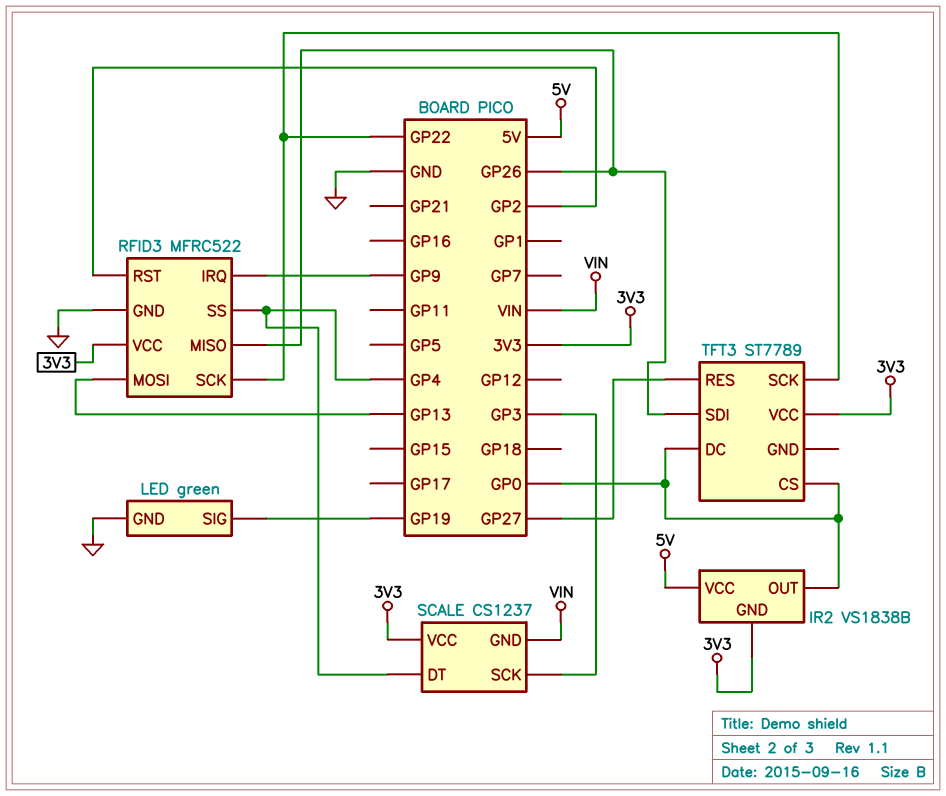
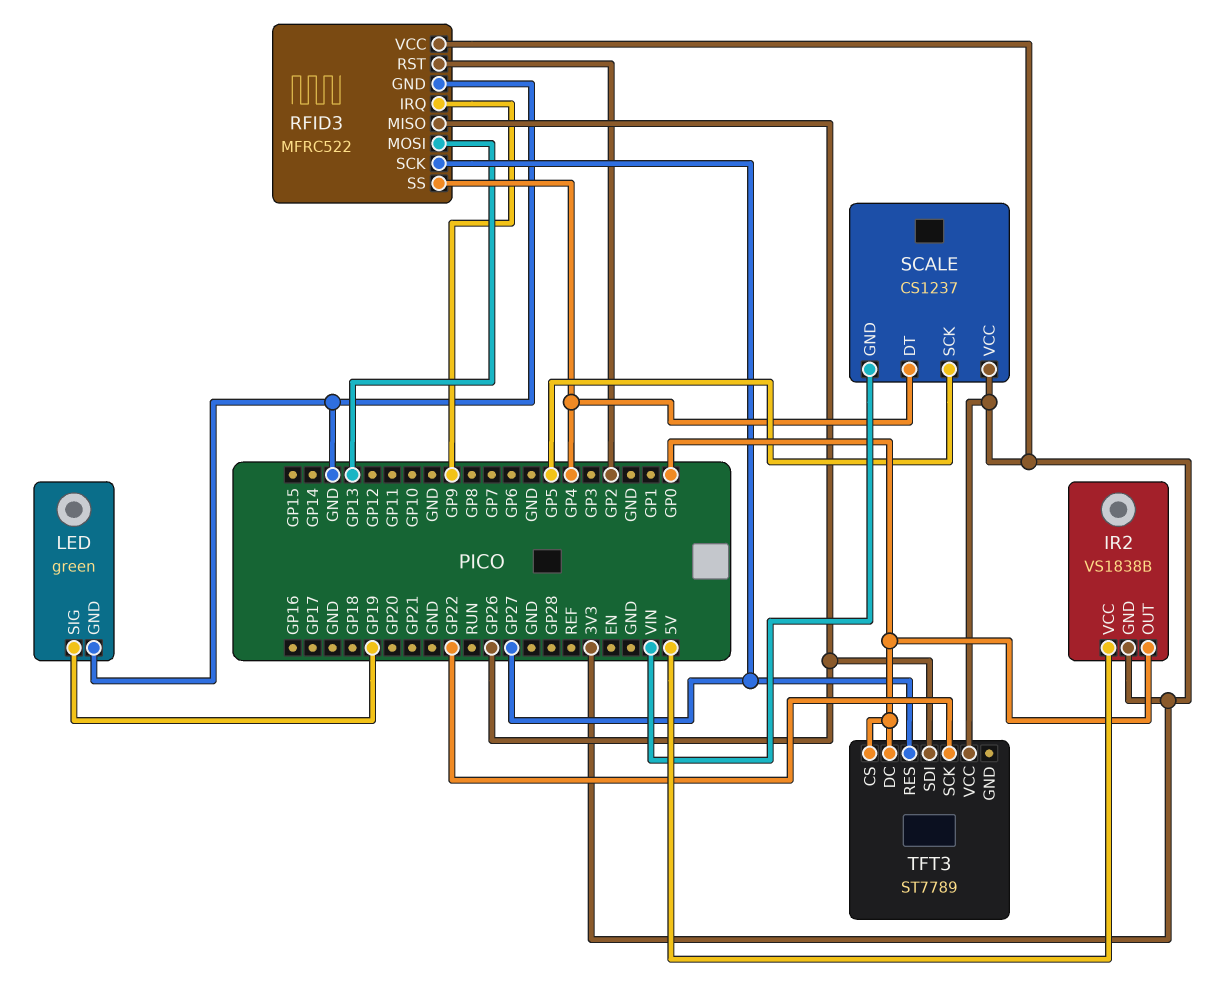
RFID3 pin SCK: GP22 -> GP27
SCALE pin SCK: GP3 -> GP5

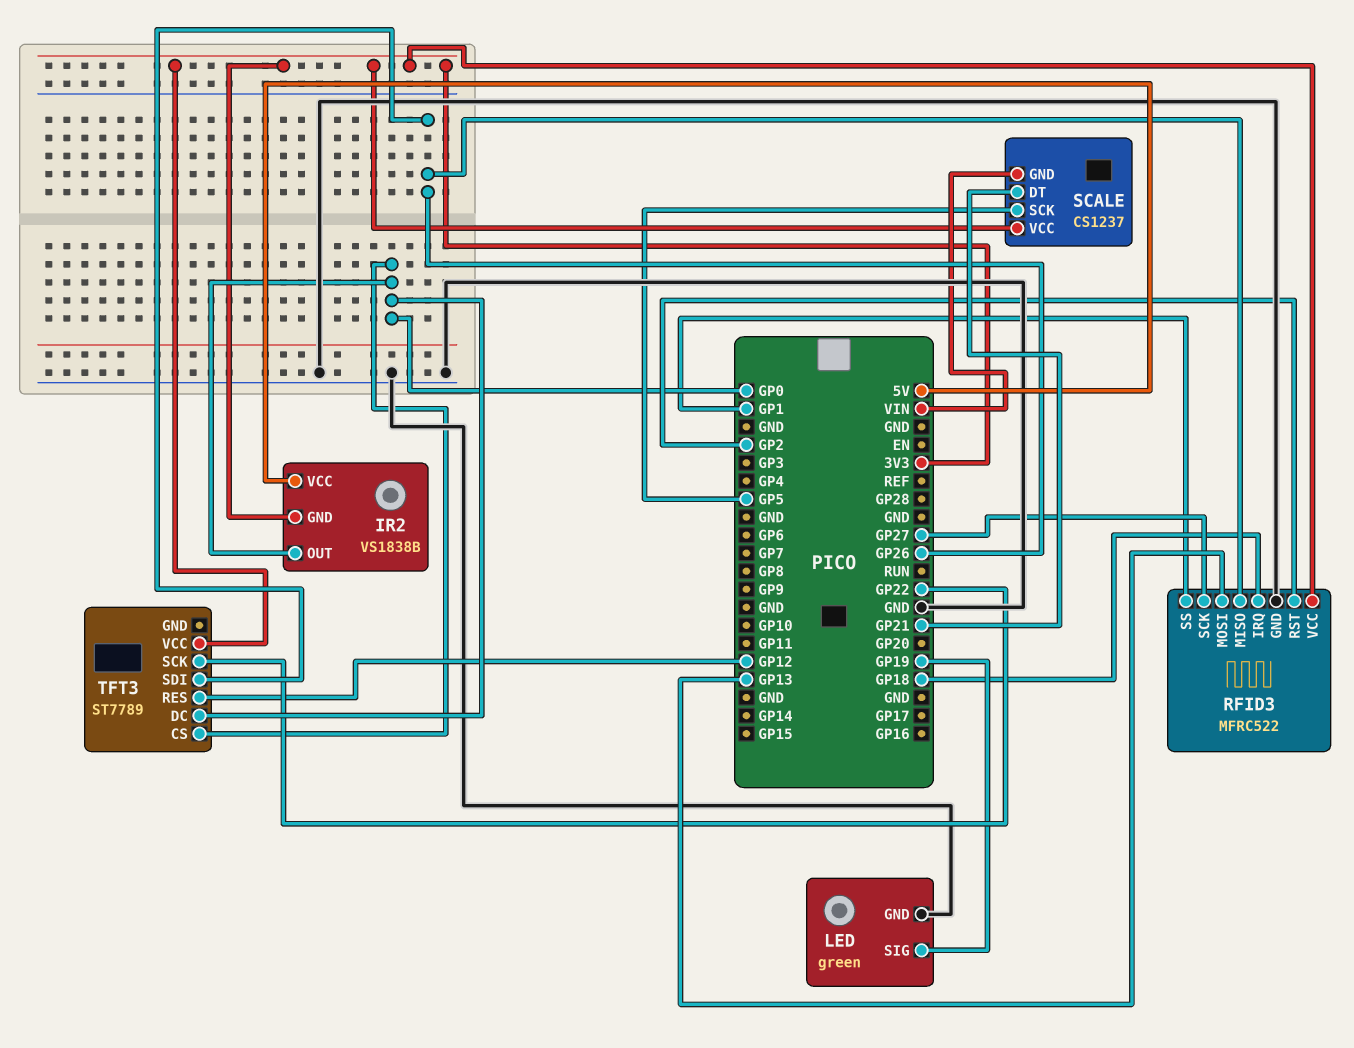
RFID3 pin IRQ: GP9 -> GP18
RFID3 pin SS: GP4 -> GP1
SCALE pin DT: GP4 -> GP21
TFT3 pin RES: GP27 -> GP12

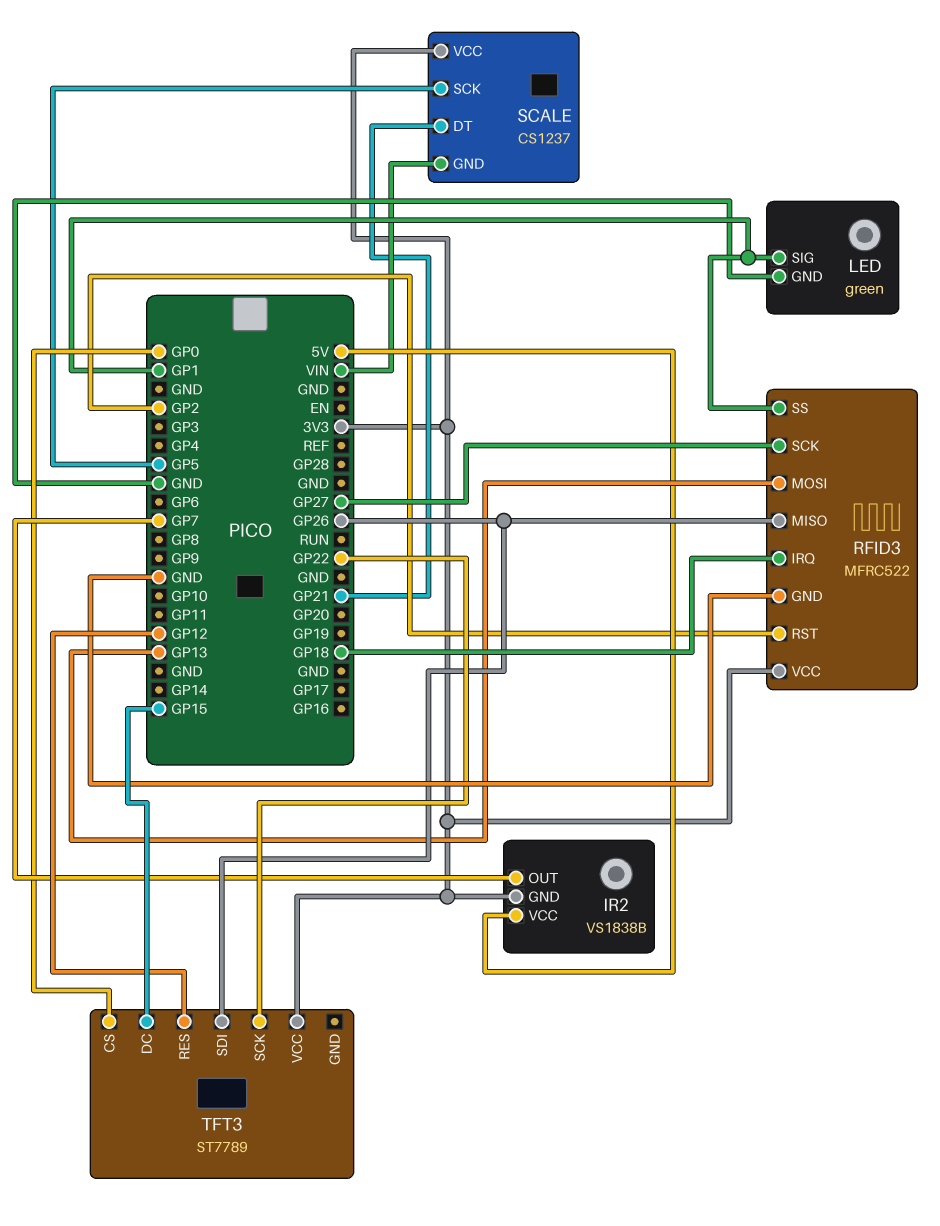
IR2 pin OUT: GP0 -> GP7
LED pin SIG: GP19 -> GP1
TFT3 pin DC: GP0 -> GP15

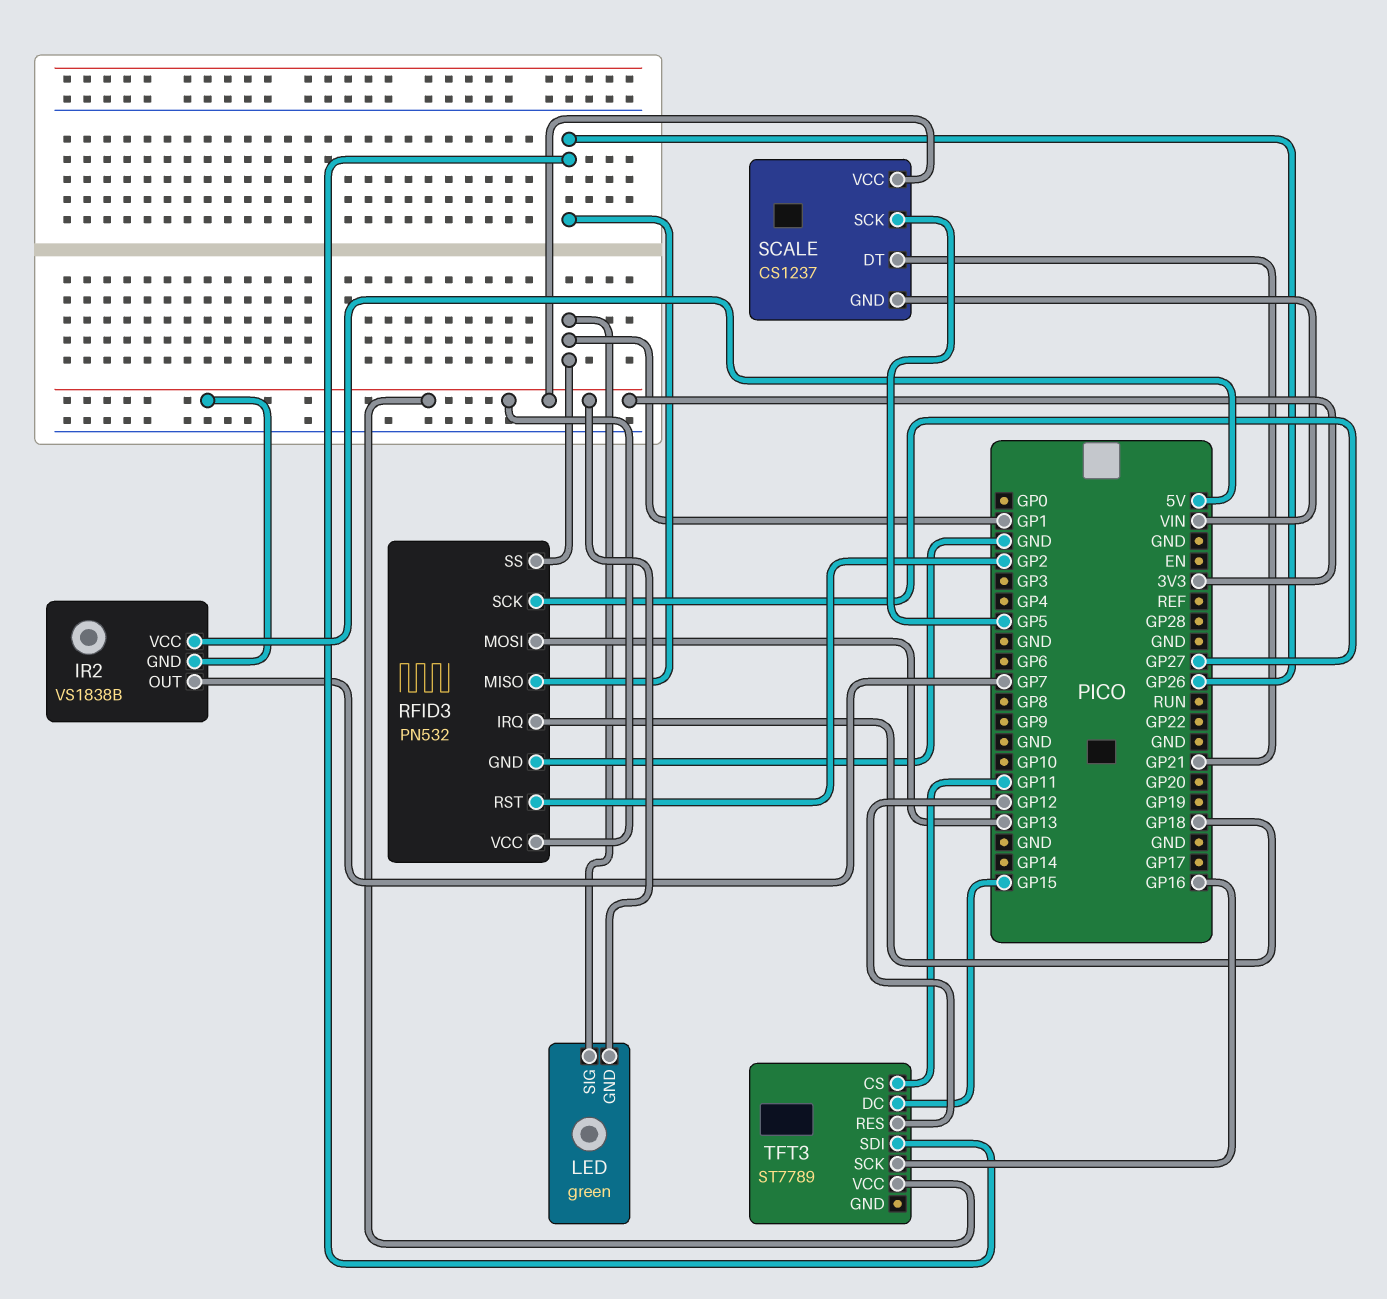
LED pin GND: GND -> 3V3
RFID3: MFRC522 -> PN532
TFT3 pin CS: GP0 -> GP11
TFT3 pin SCK: GP22 -> GP16

